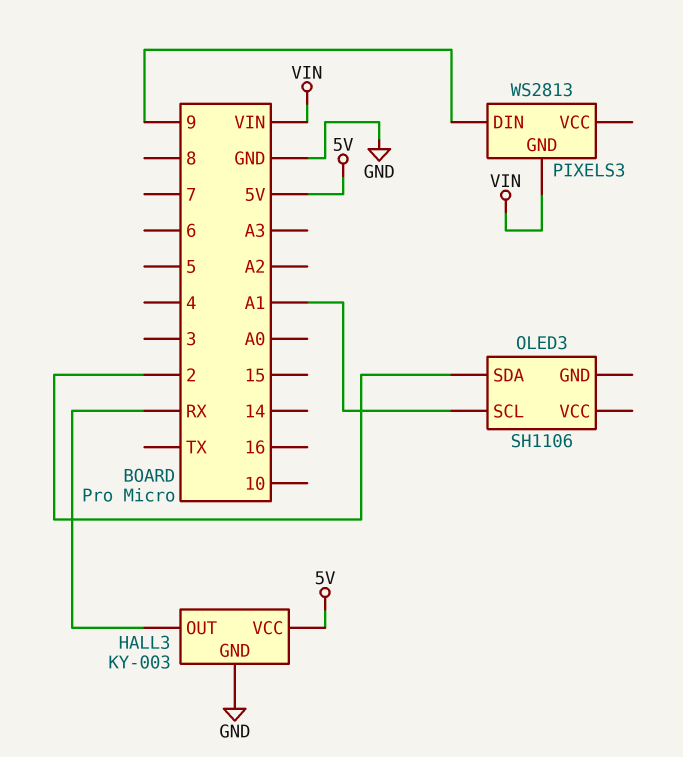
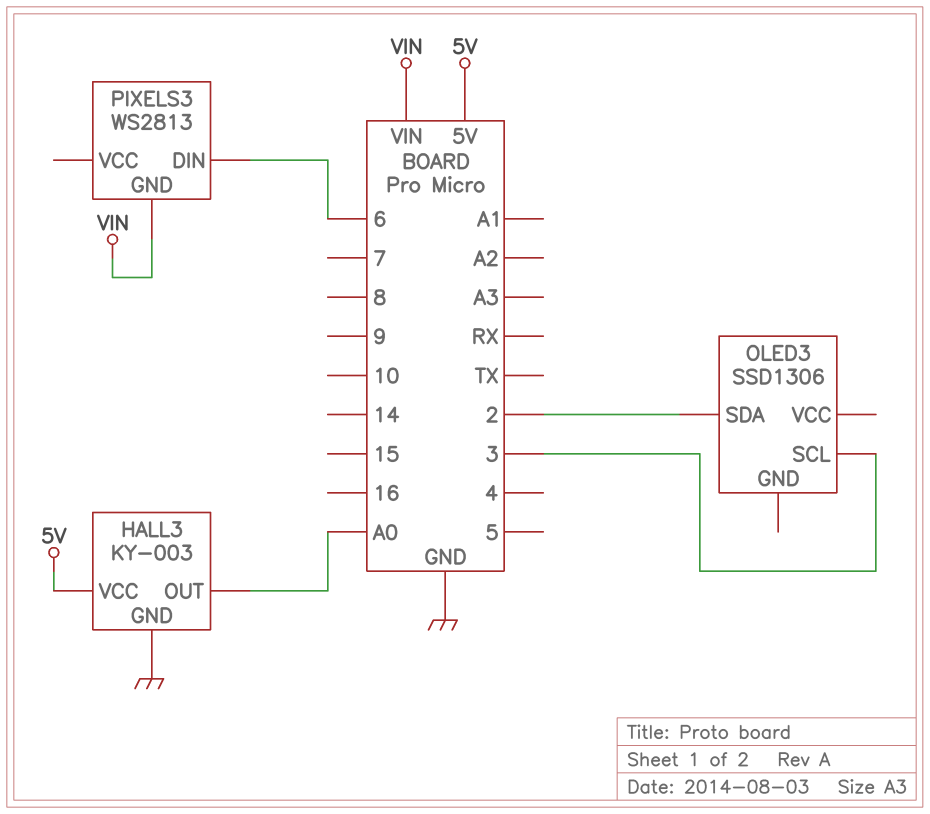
HALL3 pin OUT: RX -> A0
OLED3: SH1106 -> SSD1306
OLED3 pin SCL: A1 -> 3
PIXELS3 pin DIN: 9 -> 6

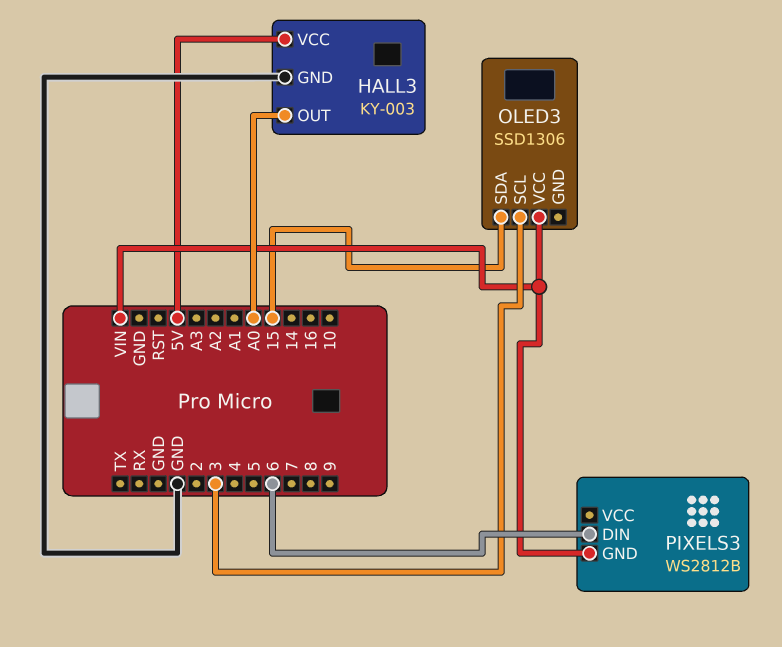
OLED3 pin SDA: 2 -> 15
OLED3 pin VCC: none -> VIN
PIXELS3: WS2813 -> WS2812B

